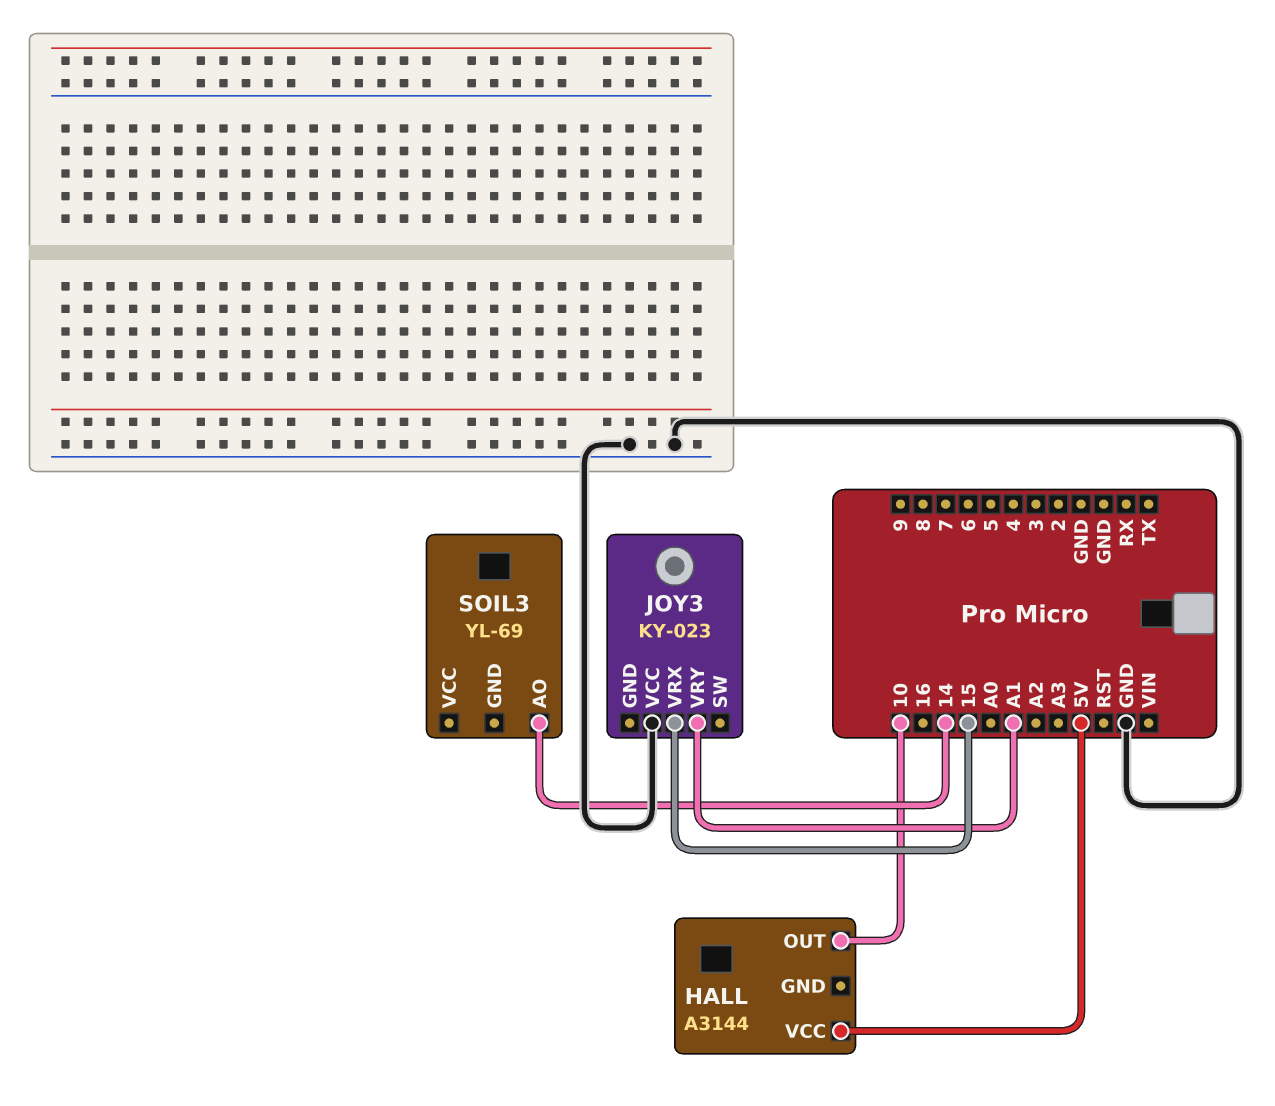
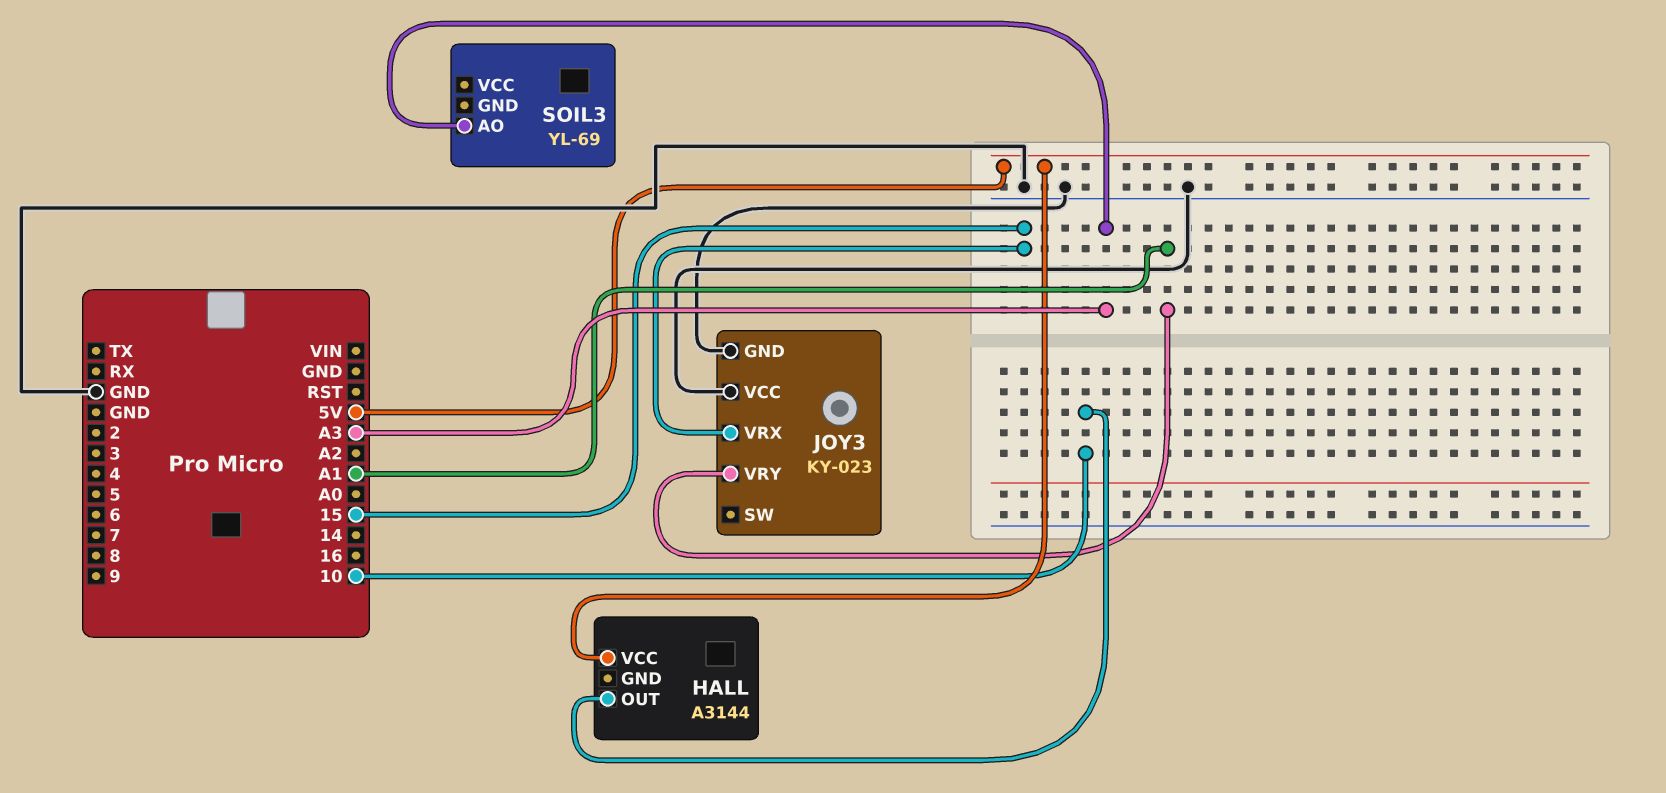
JOY3 pin GND: none -> GND
SOIL3 pin AO: 14 -> A3

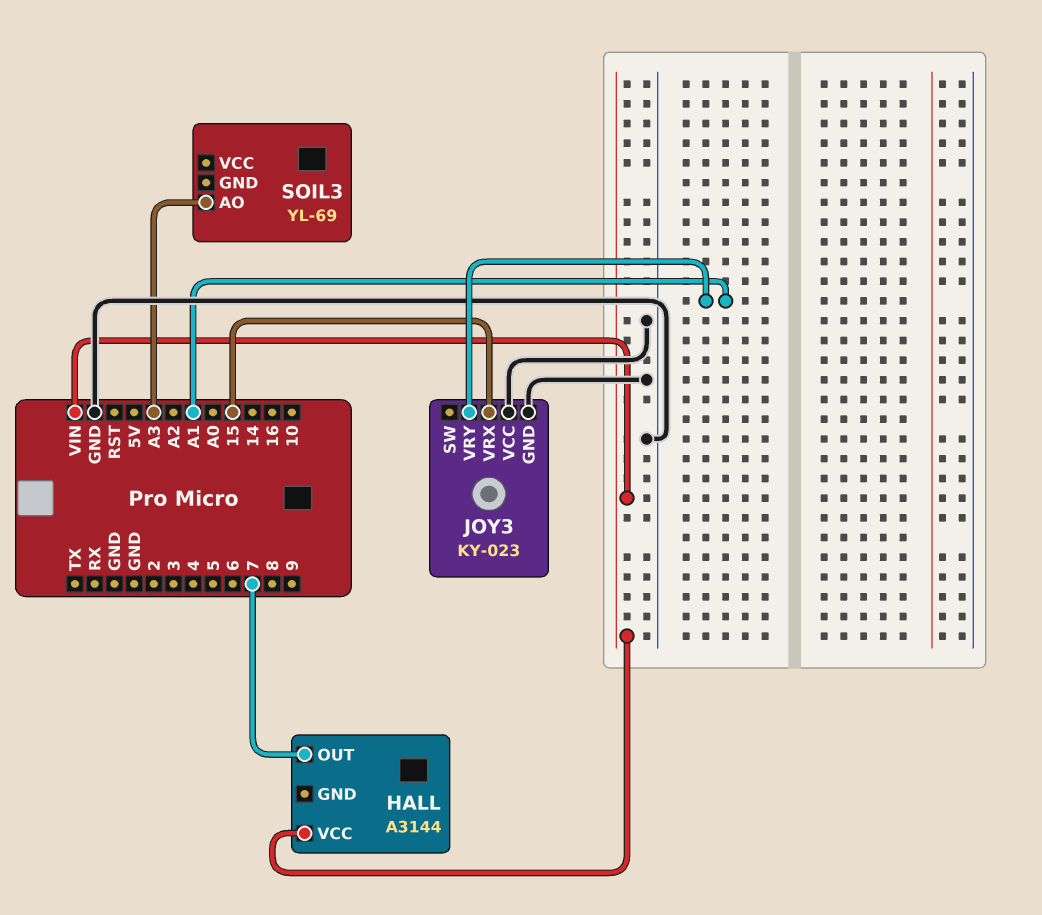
HALL pin OUT: 10 -> 7
HALL pin VCC: 5V -> VIN

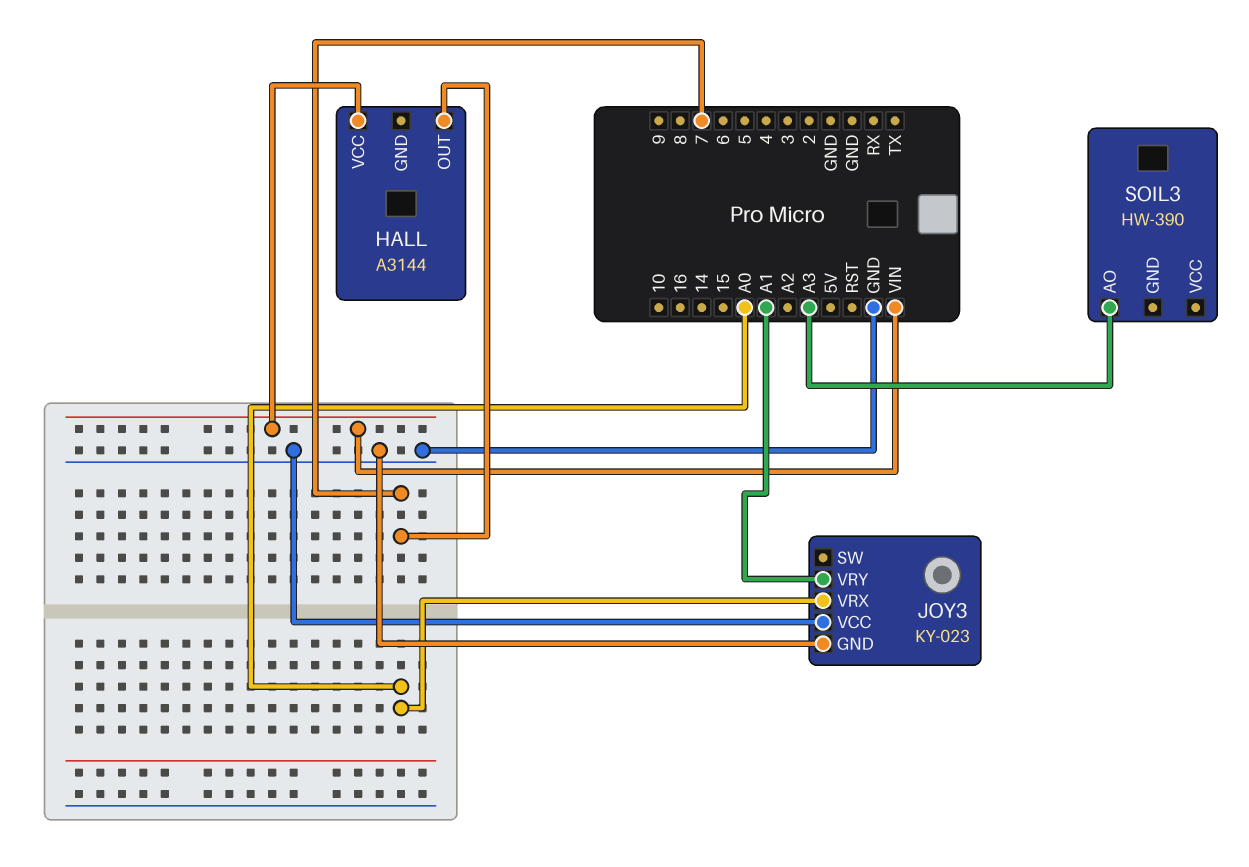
JOY3 pin VRX: 15 -> A0
SOIL3: YL-69 -> HW-390

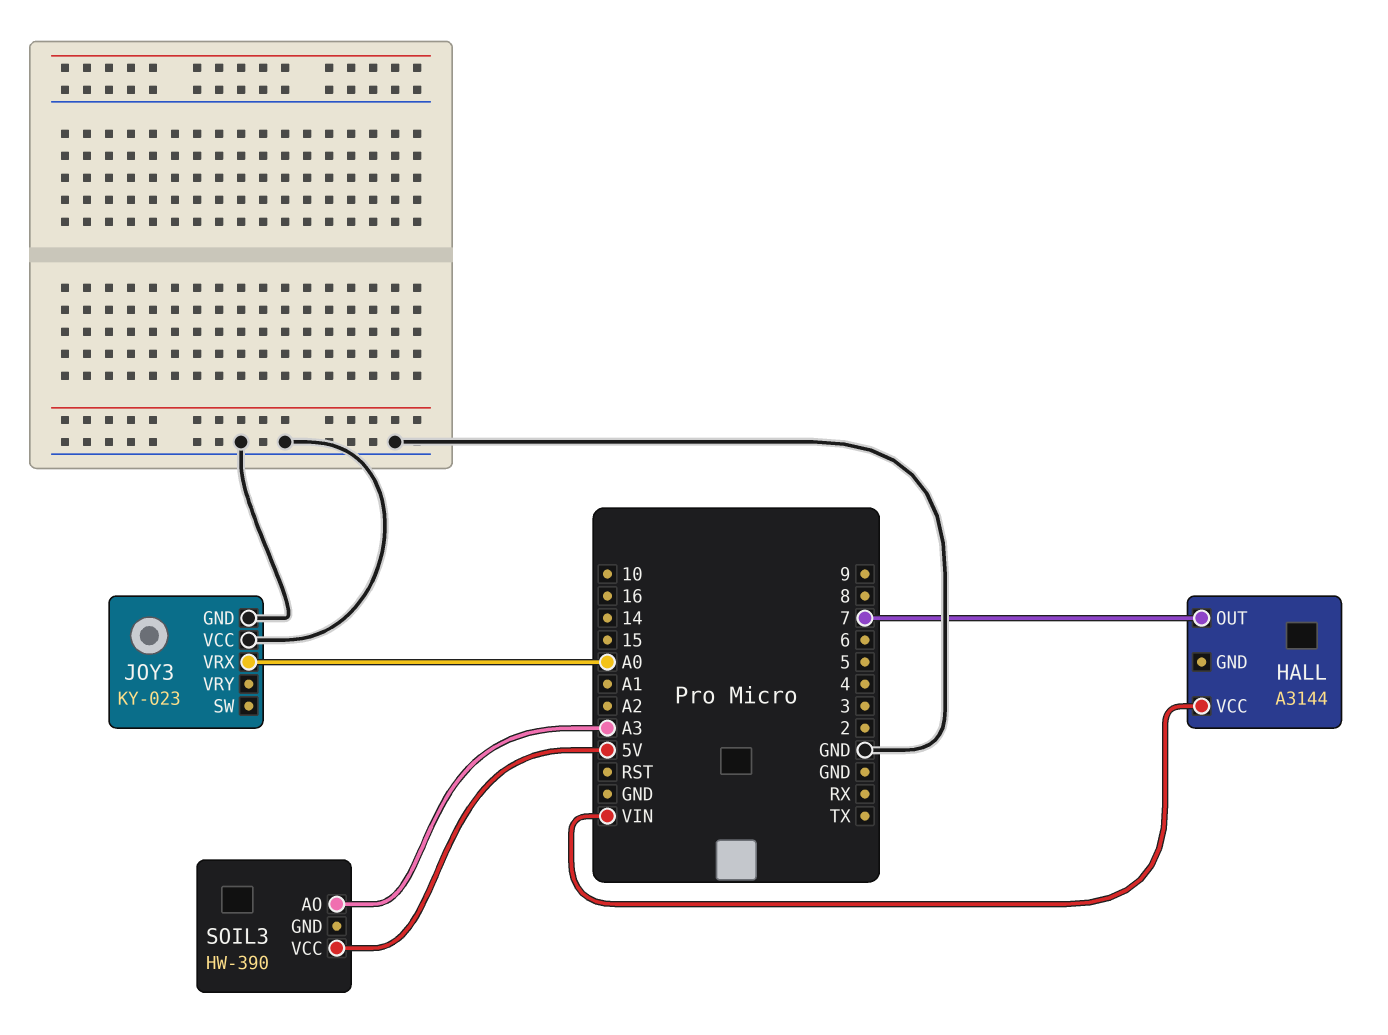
JOY3 pin VRY: A1 -> none
SOIL3 pin VCC: none -> 5V

